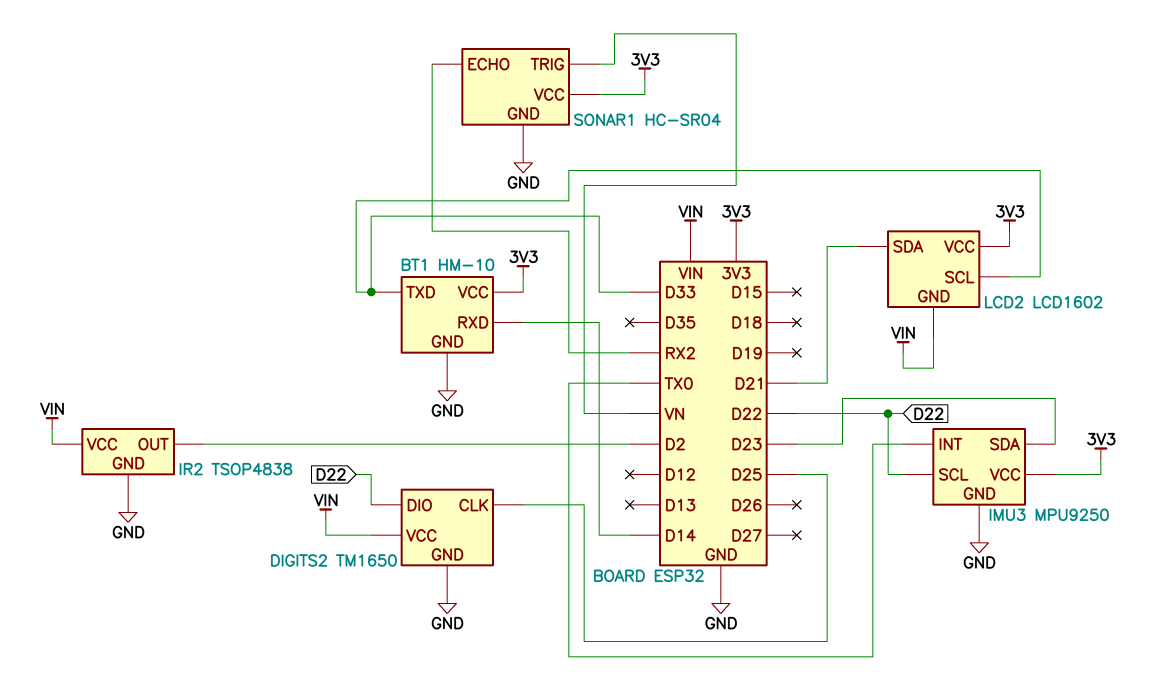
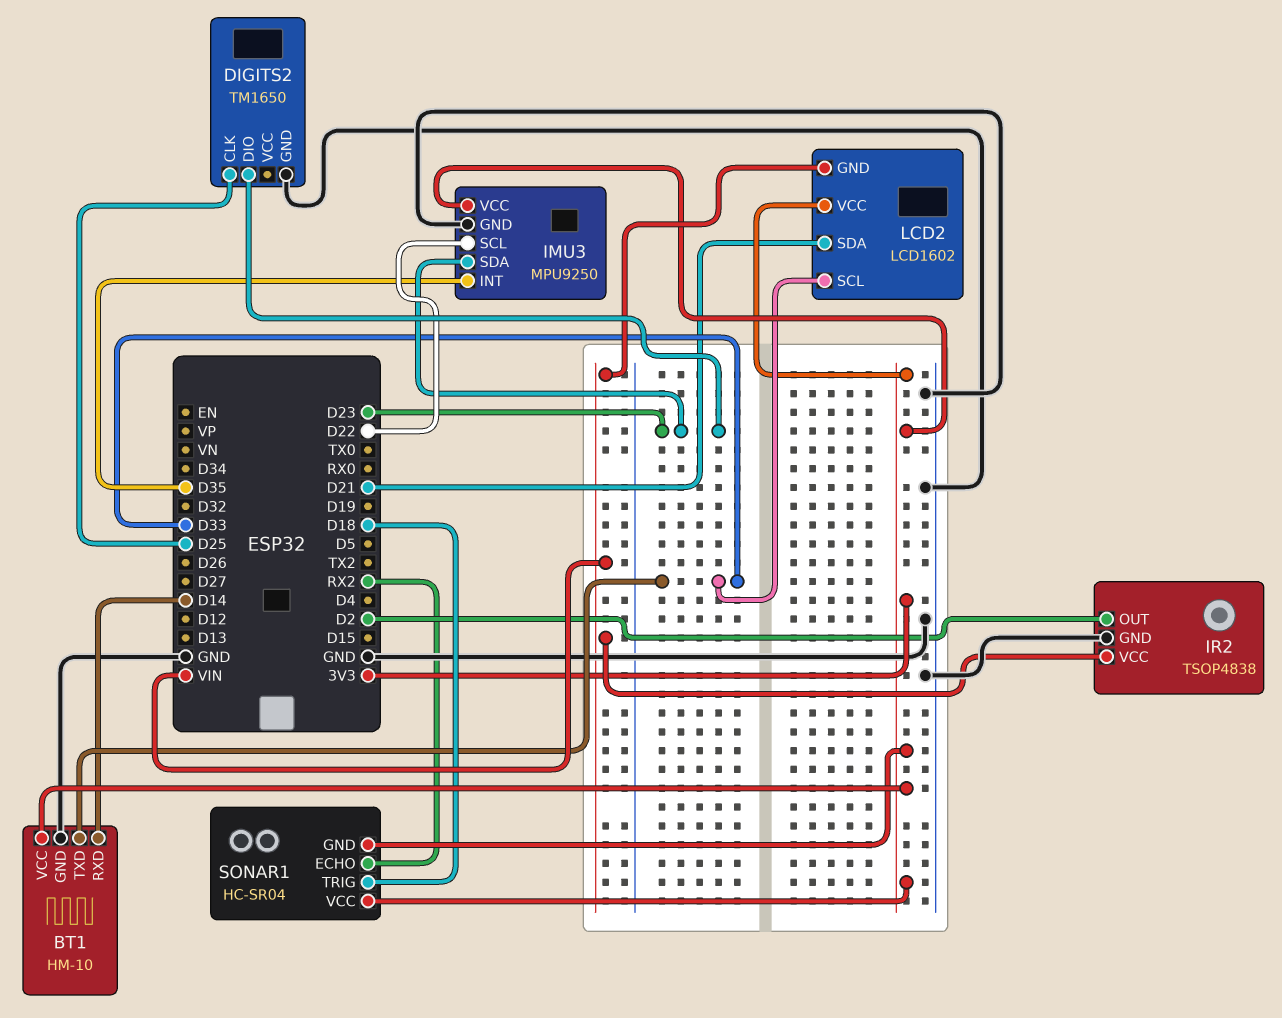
DIGITS2 pin DIO: D22 -> D23
DIGITS2 pin VCC: VIN -> none
IMU3 pin INT: TX0 -> D35
SONAR1 pin GND: GND -> 3V3
SONAR1 pin TRIG: VN -> D18

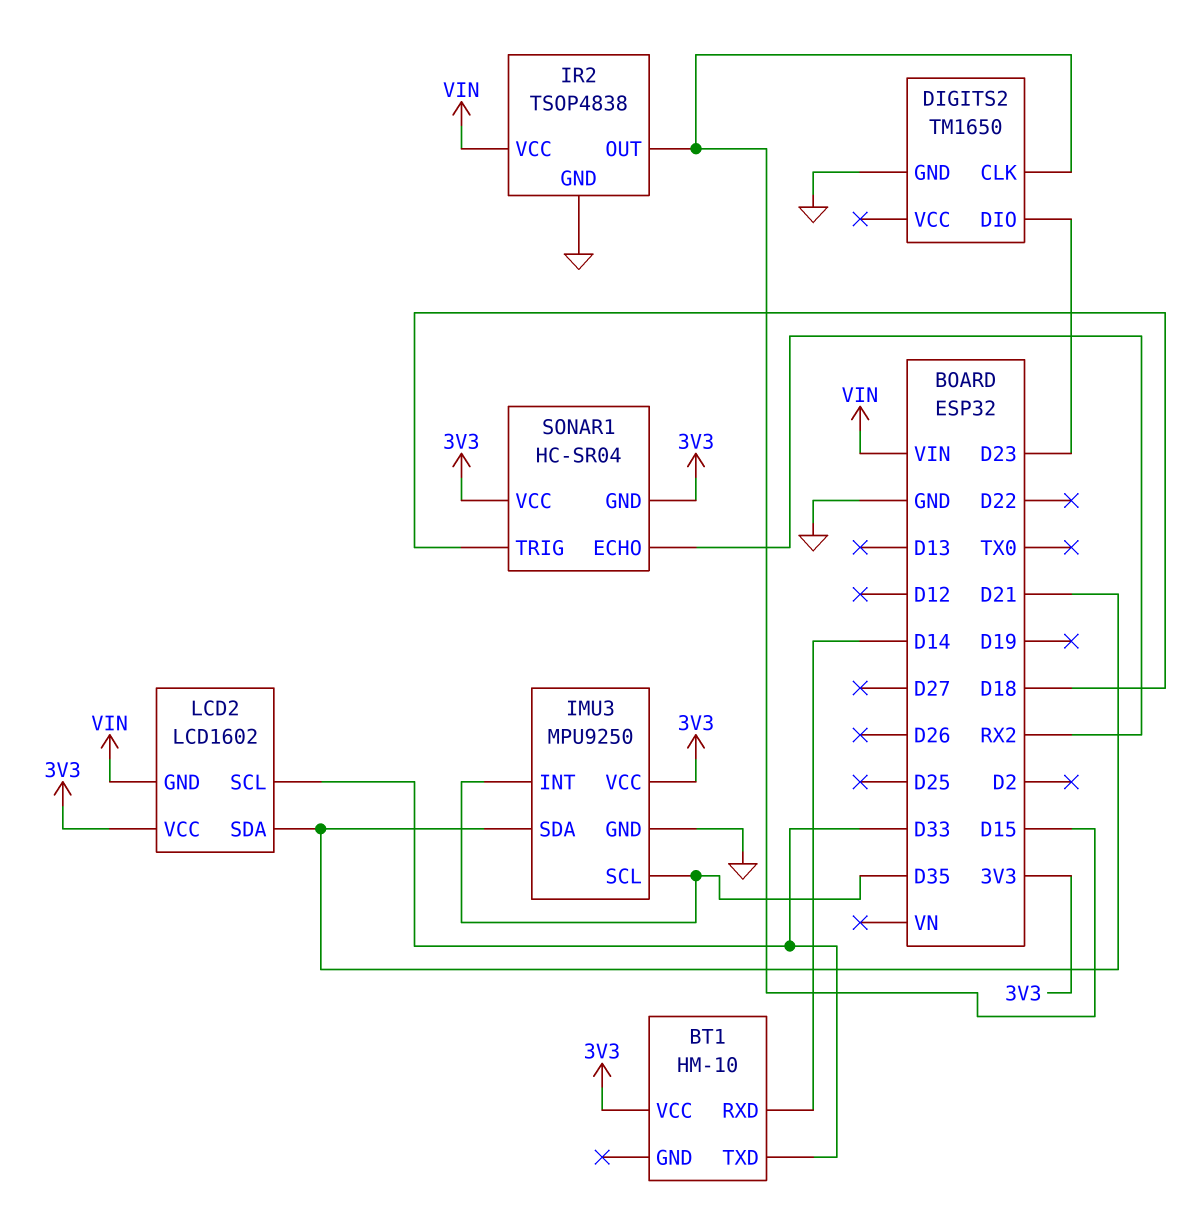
BT1 pin GND: GND -> none
DIGITS2 pin CLK: D25 -> D15
IMU3 pin SCL: D22 -> D35
IMU3 pin SDA: D23 -> D21
IR2 pin OUT: D2 -> D15

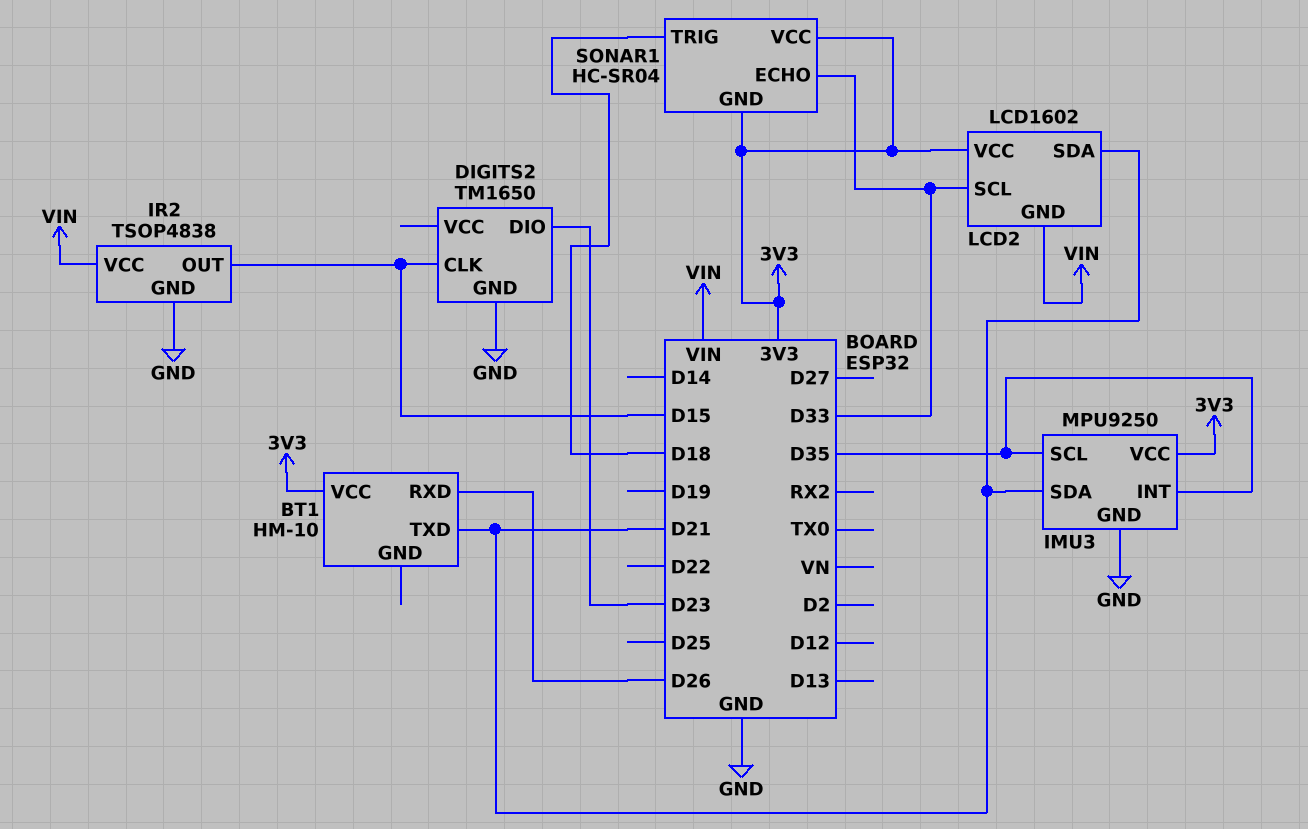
BT1 pin RXD: D14 -> D26
BT1 pin TXD: D33 -> D21
SONAR1 pin ECHO: RX2 -> D33

